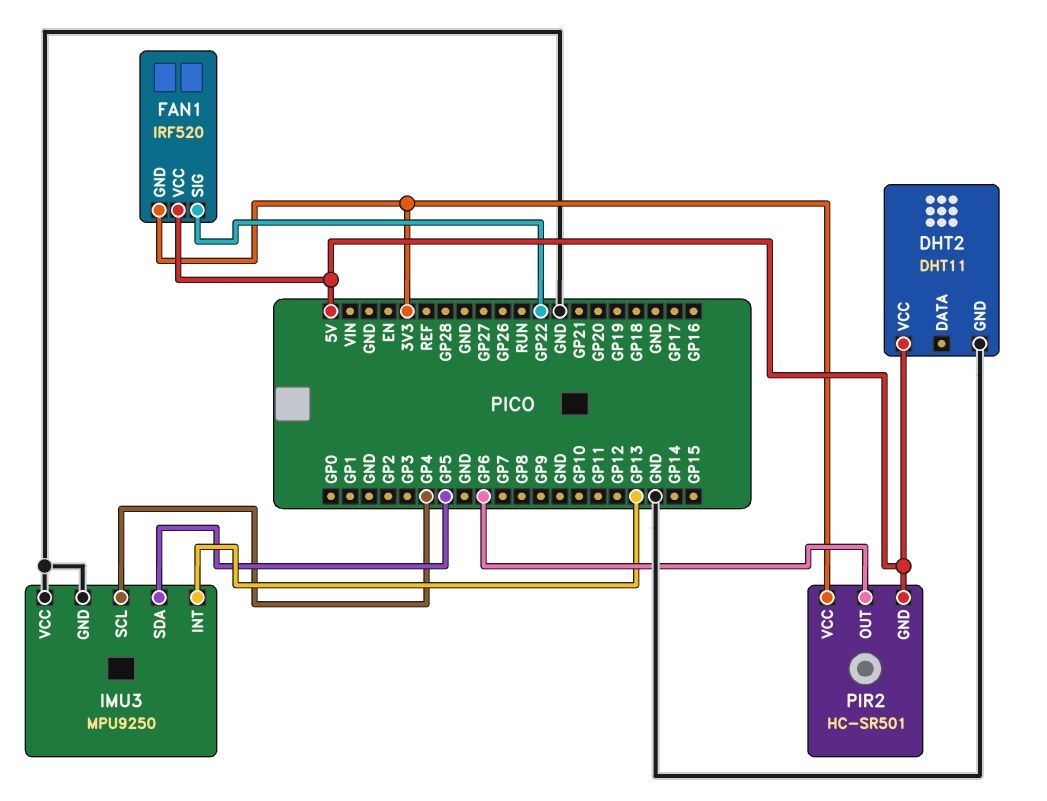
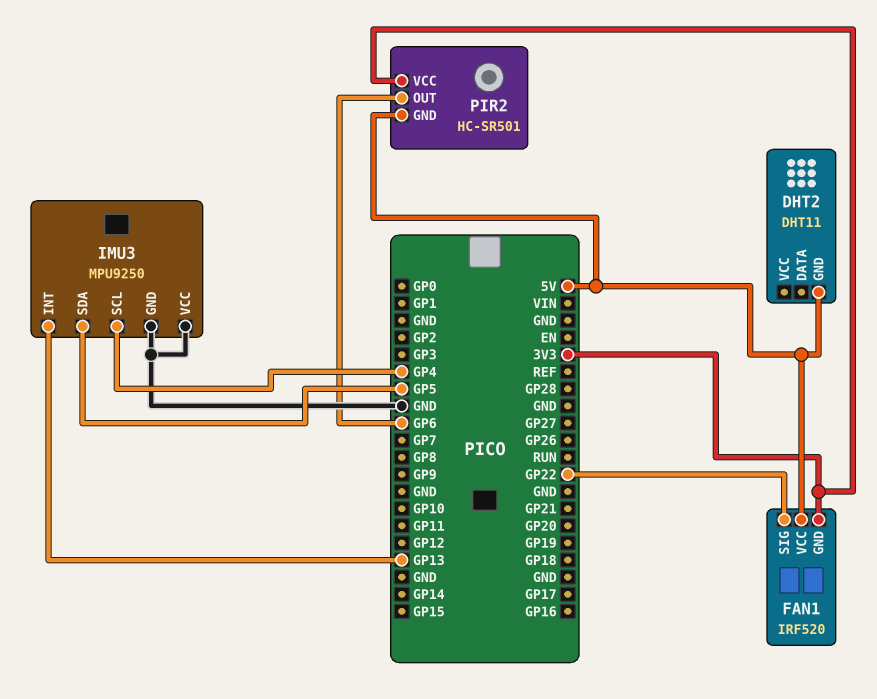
DHT2 pin GND: GND -> 5V
DHT2 pin VCC: 5V -> none

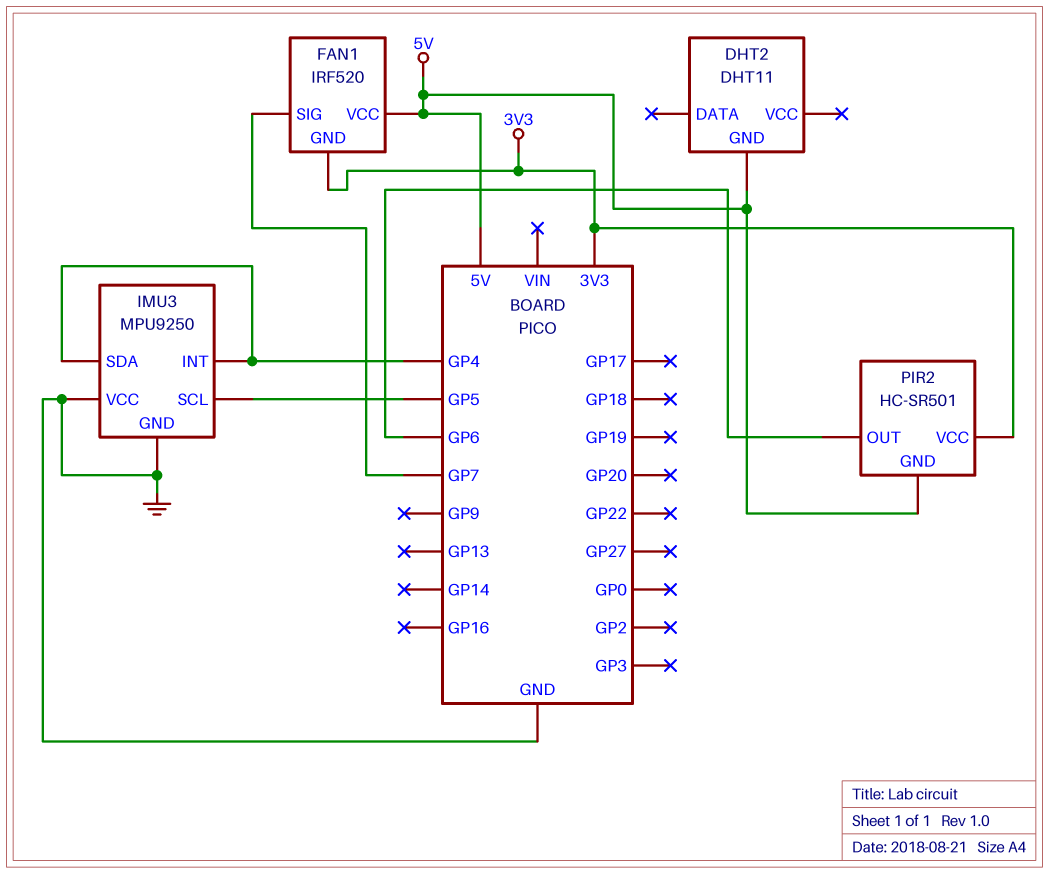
FAN1 pin SIG: GP22 -> GP7
IMU3 pin INT: GP13 -> GP4
IMU3 pin SCL: GP4 -> GP5
IMU3 pin SDA: GP5 -> GP4

